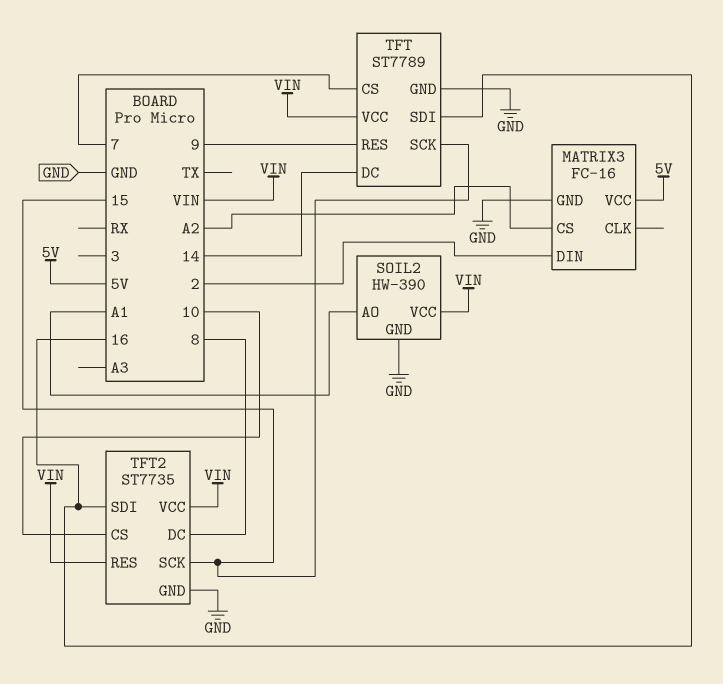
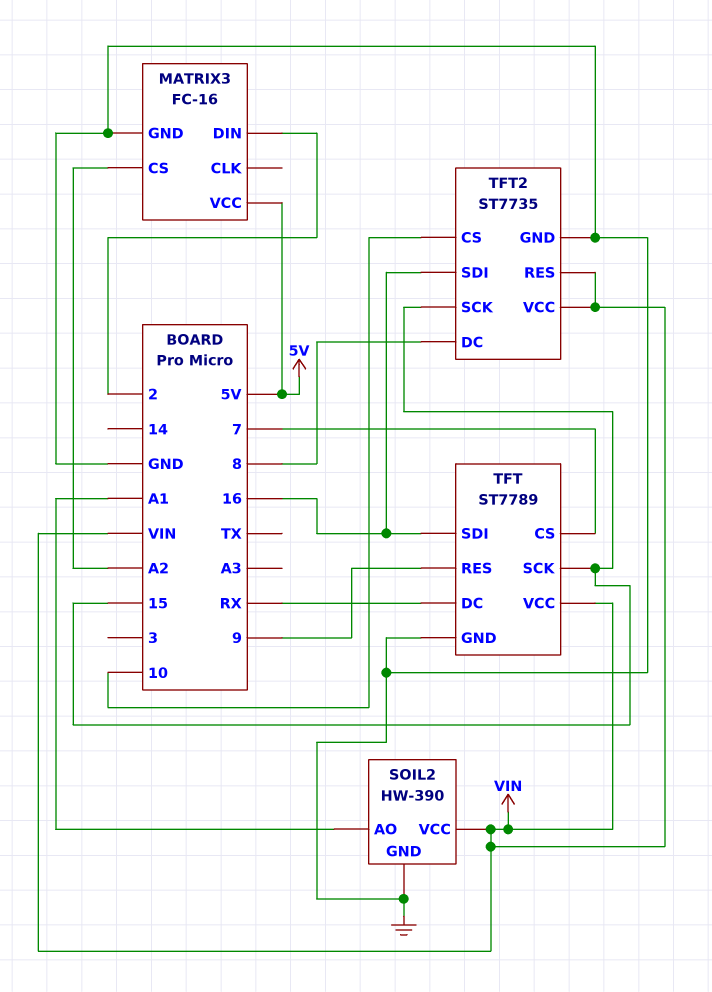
TFT pin DC: 14 -> RX

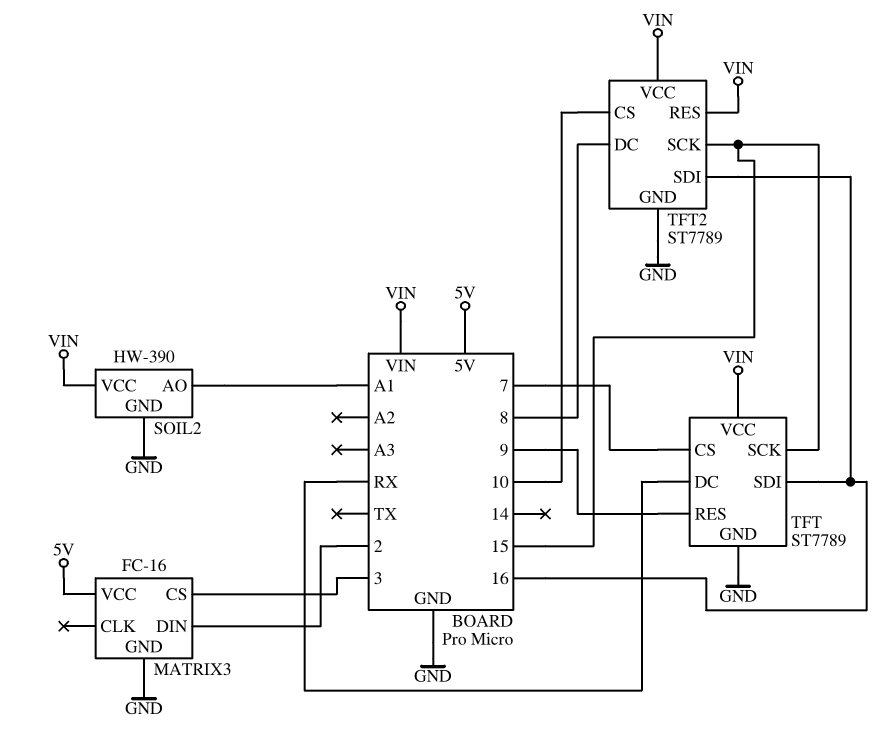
MATRIX3 pin CS: A2 -> 3
TFT2: ST7735 -> ST7789

